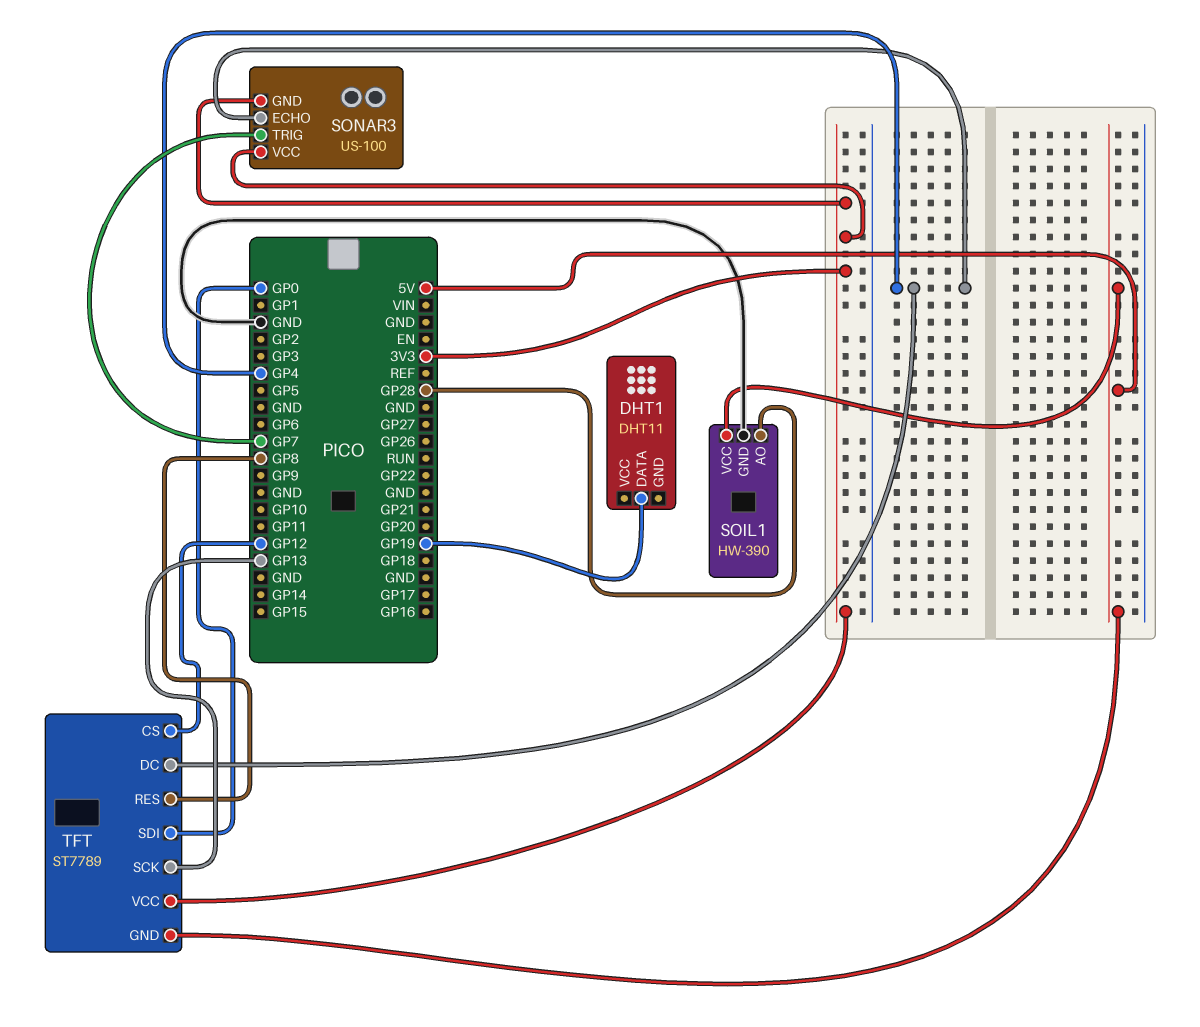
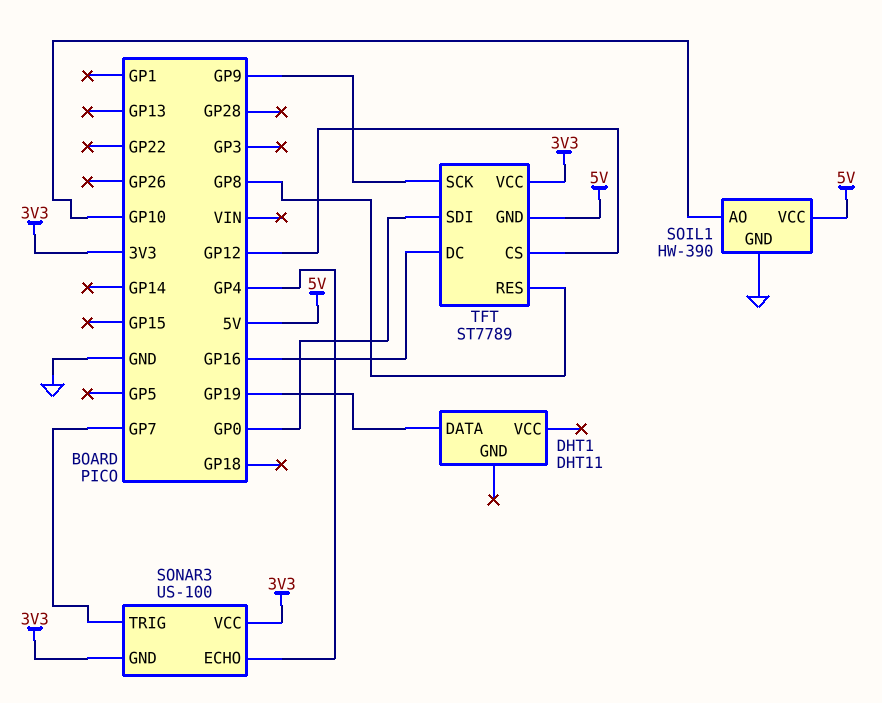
SOIL1 pin AO: GP28 -> GP10
TFT pin DC: GP4 -> GP16
TFT pin SCK: GP13 -> GP9

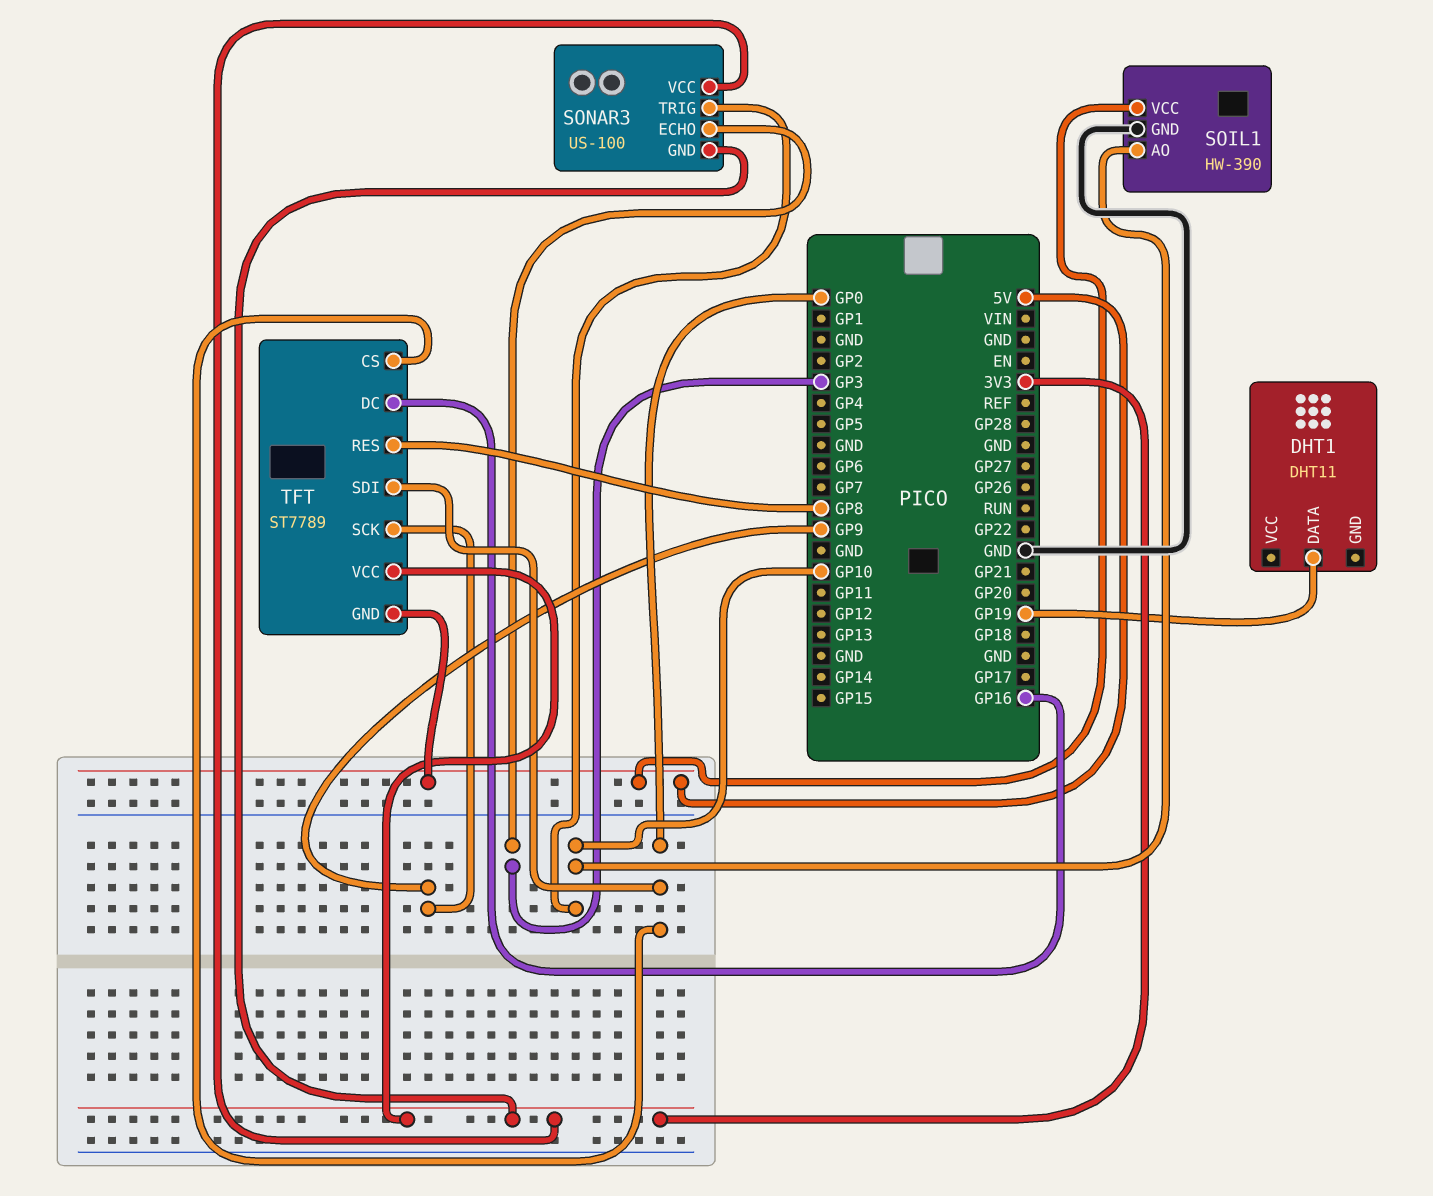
SONAR3 pin ECHO: GP4 -> GP3
SONAR3 pin TRIG: GP7 -> GP10
TFT pin CS: GP12 -> GP0

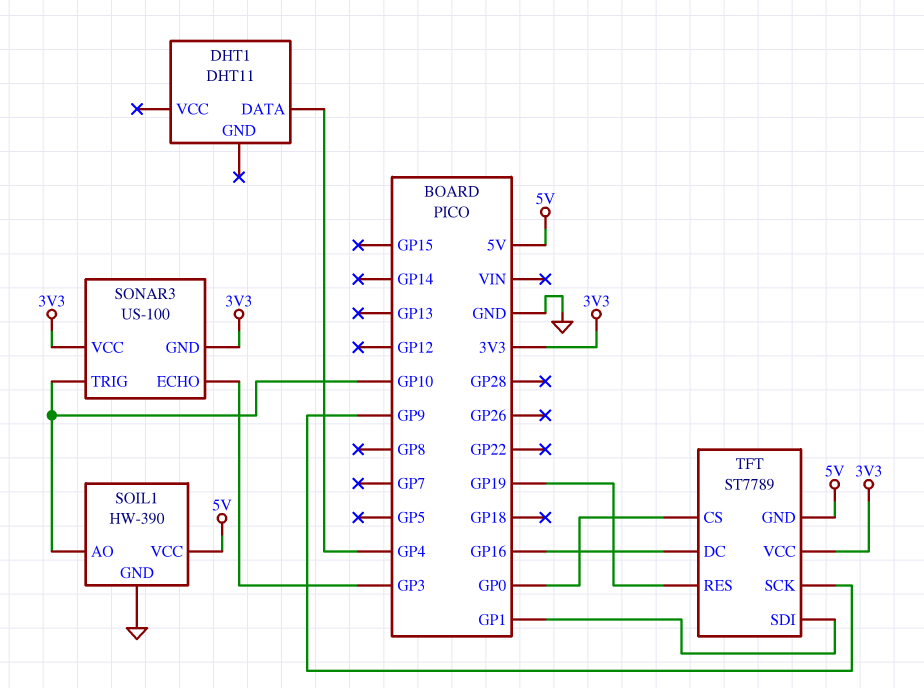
DHT1 pin DATA: GP19 -> GP4
TFT pin RES: GP8 -> GP19
TFT pin SDI: GP0 -> GP1

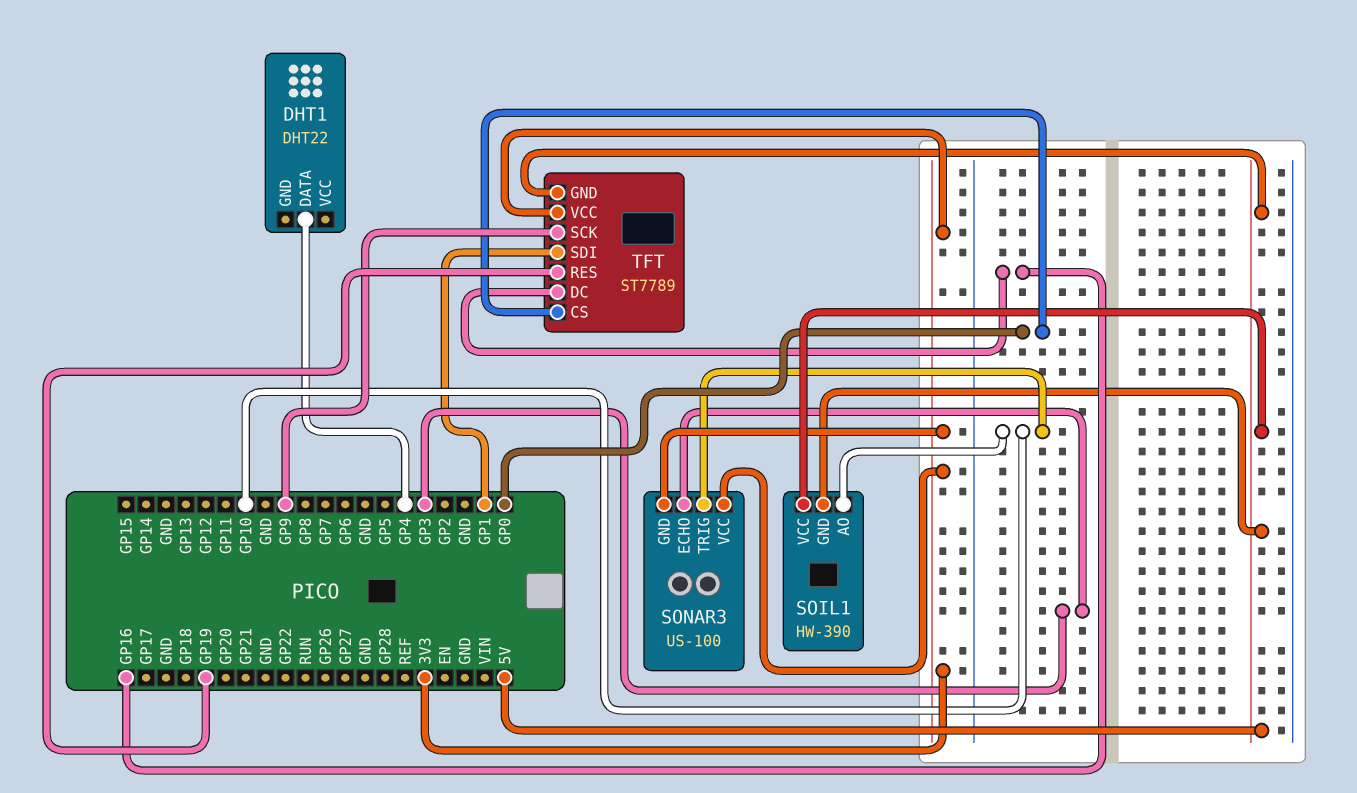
DHT1: DHT11 -> DHT22
SOIL1 pin GND: GND -> 5V

